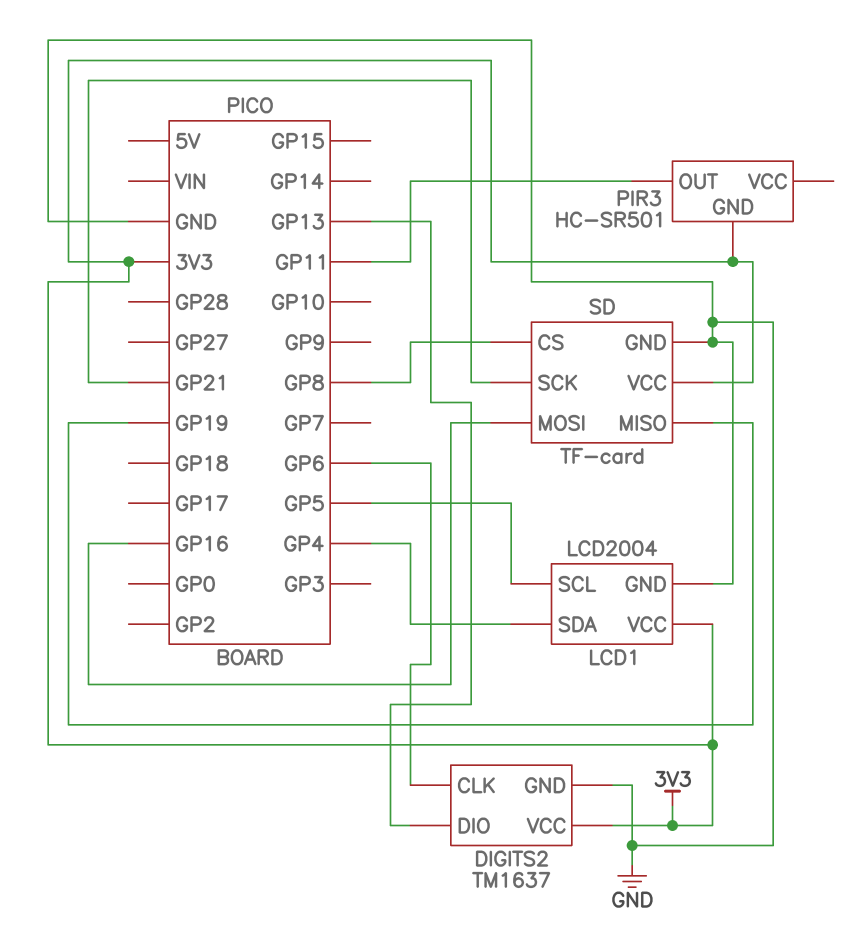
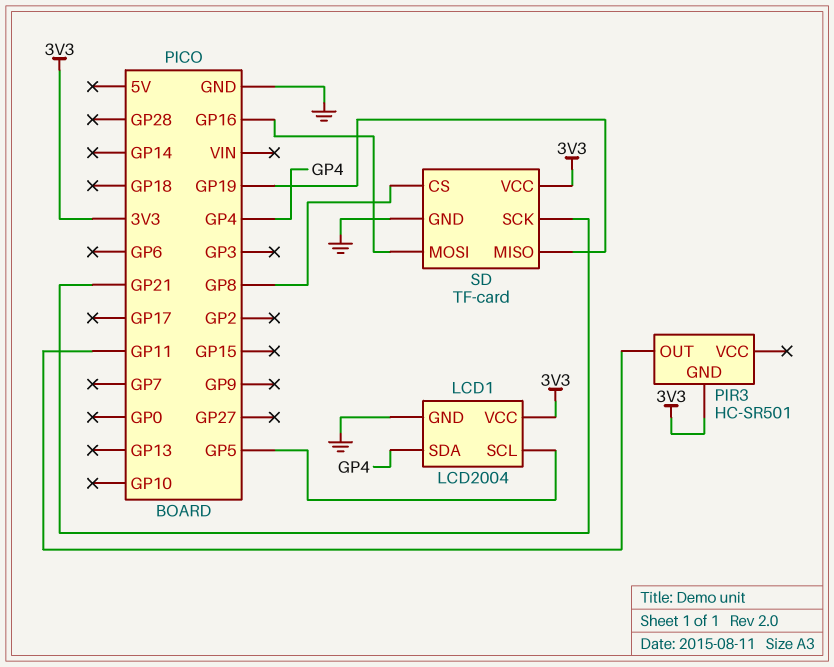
DIGITS2: TM1637 -> none
DIGITS2 pin CLK: GP6 -> none
DIGITS2 pin DIO: GP13 -> none
DIGITS2 pin GND: GND -> none
DIGITS2 pin VCC: 3V3 -> none

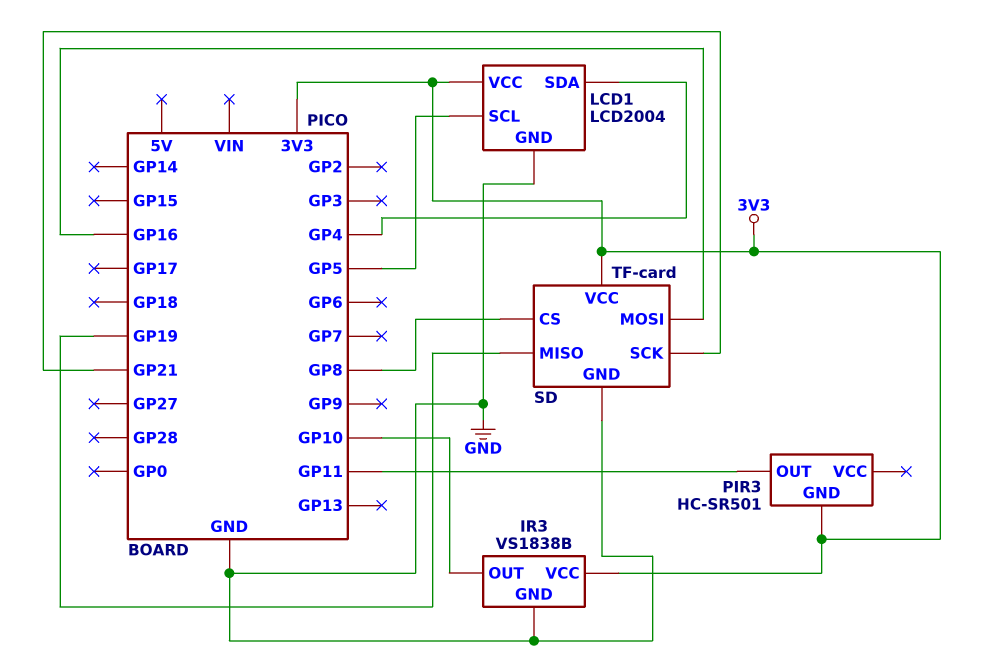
IR3: none -> VS1838B
IR3 pin GND: none -> GND
IR3 pin OUT: none -> GP10
IR3 pin VCC: none -> 3V3

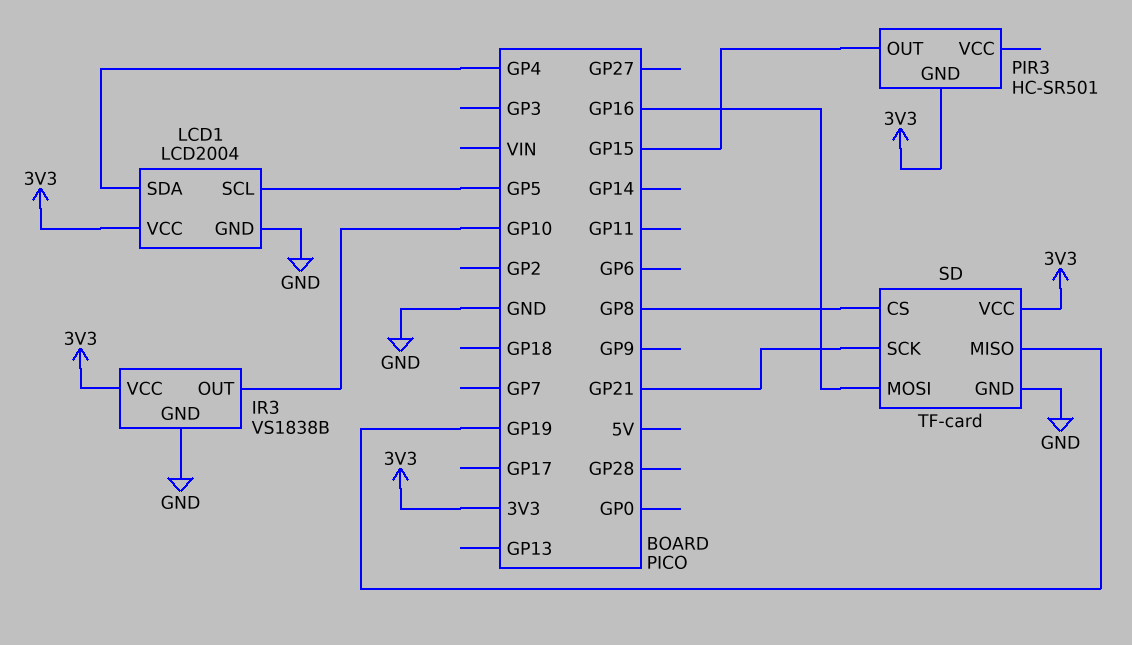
PIR3 pin OUT: GP11 -> GP15

